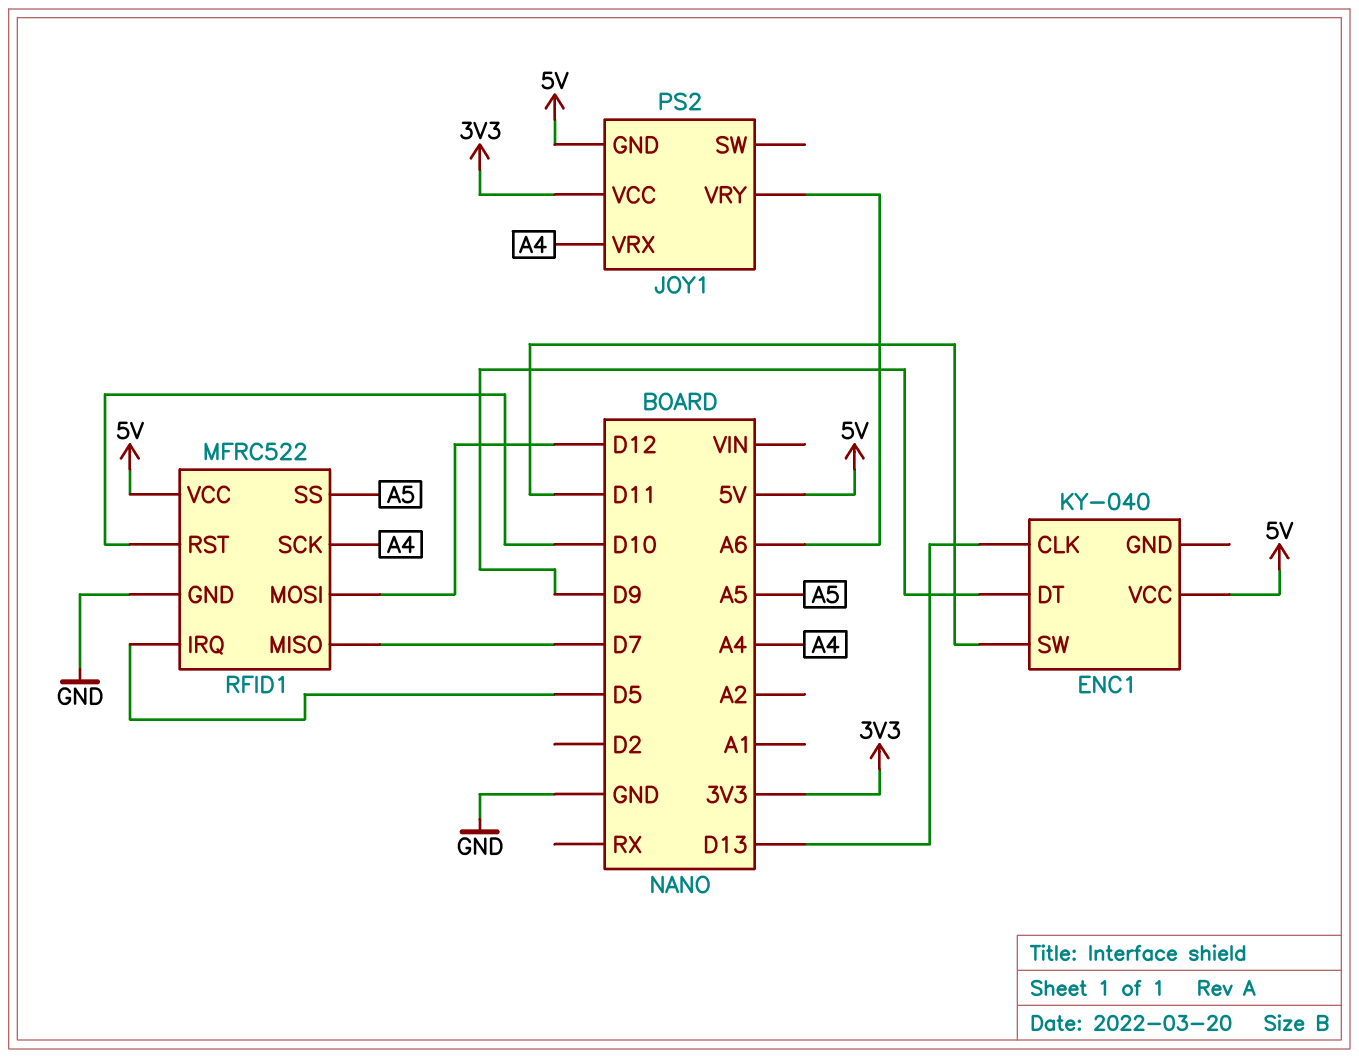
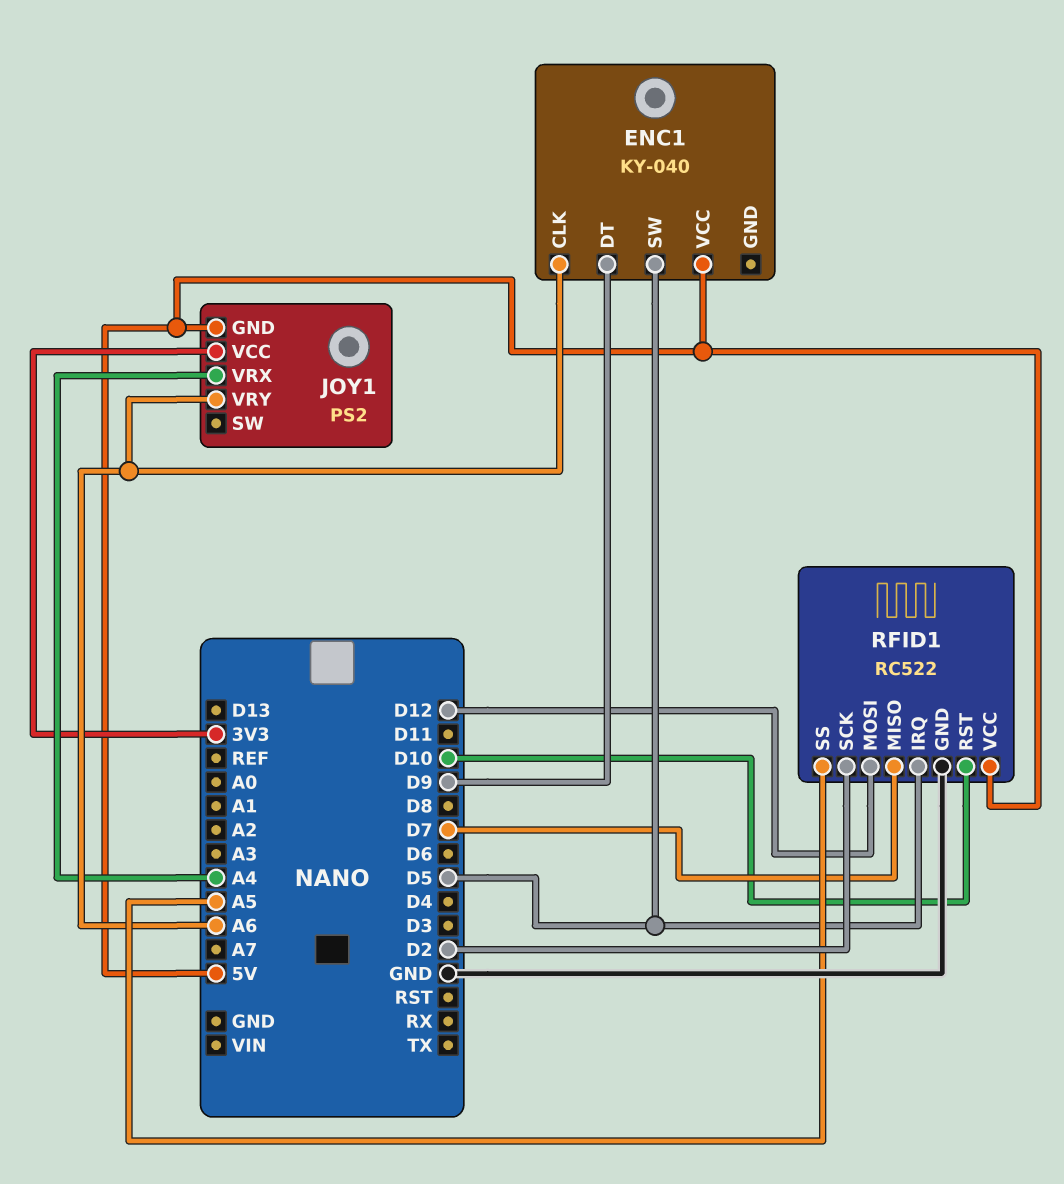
ENC1 pin CLK: D13 -> A6
ENC1 pin SW: D11 -> D5
RFID1: MFRC522 -> RC522
RFID1 pin SCK: A4 -> D2

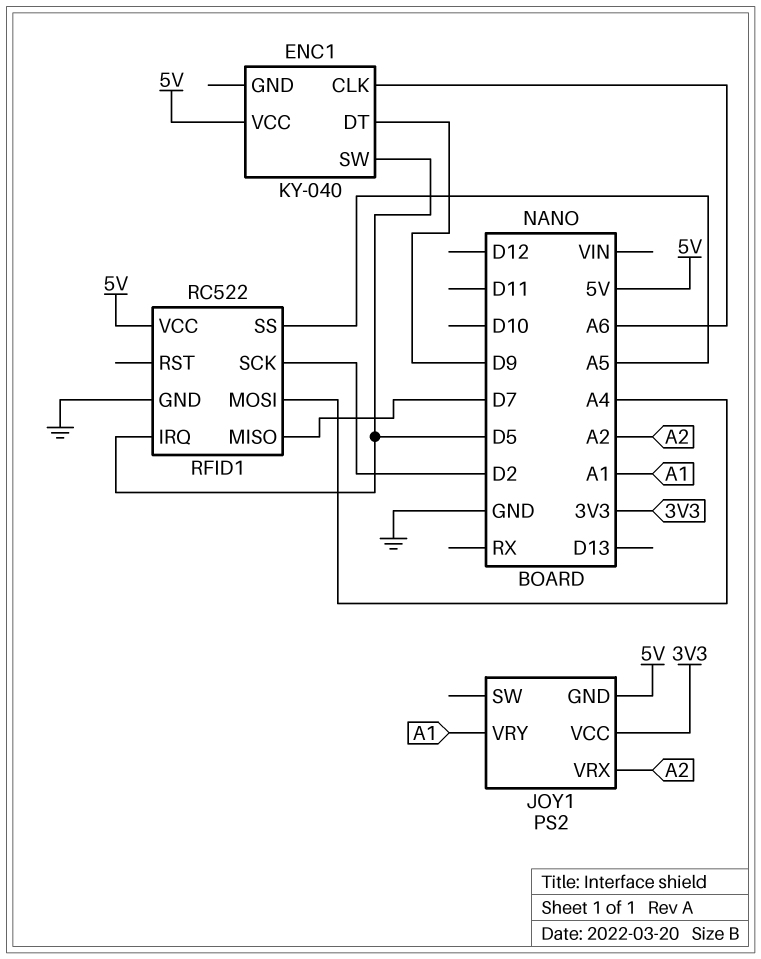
JOY1 pin VRX: A4 -> A2
JOY1 pin VRY: A6 -> A1
RFID1 pin MOSI: D12 -> A4
RFID1 pin RST: D10 -> none

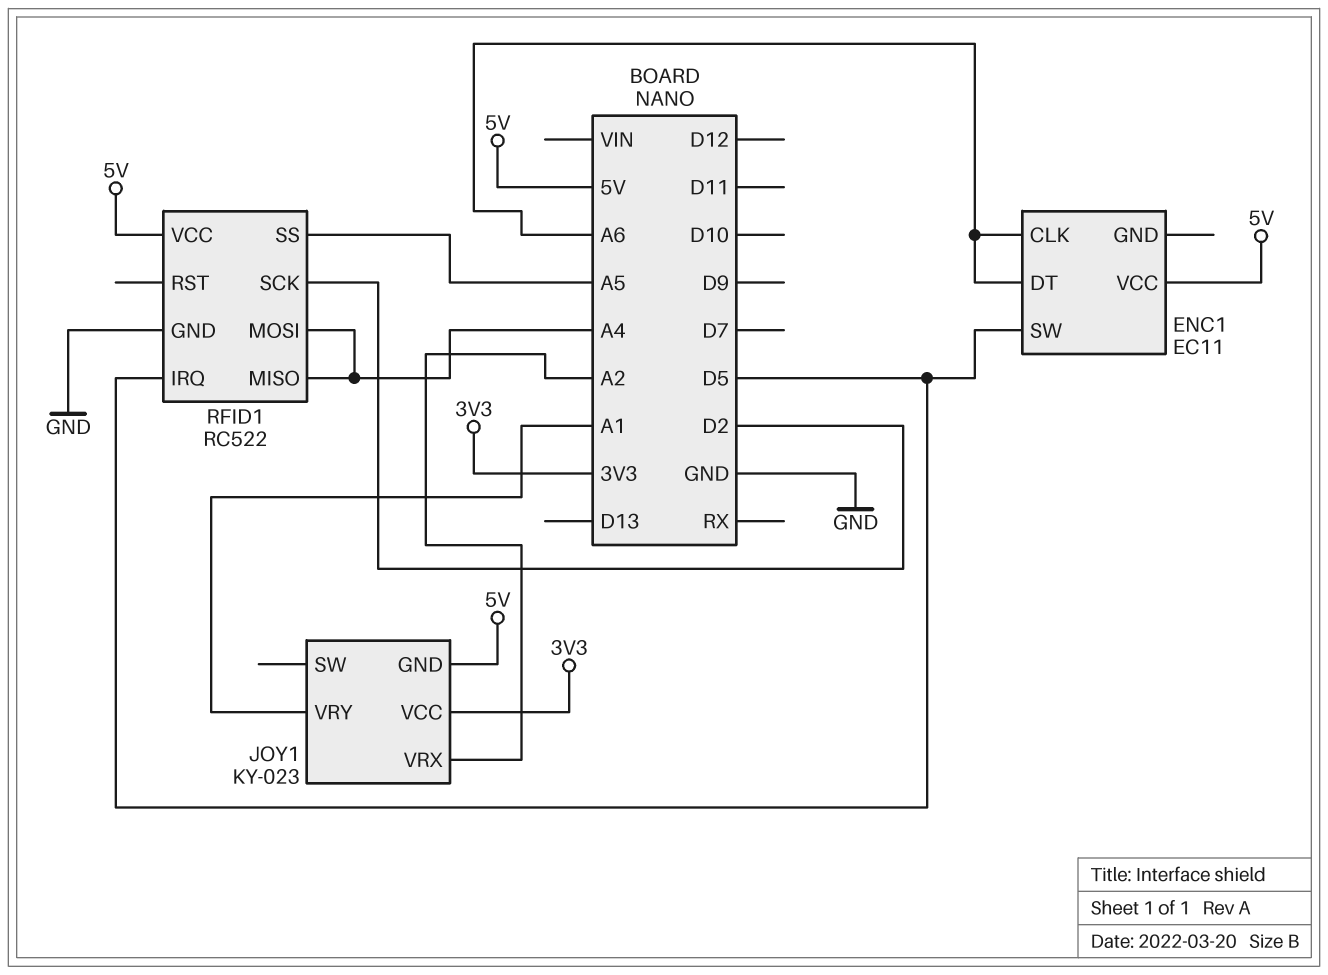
ENC1: KY-040 -> EC11
ENC1 pin DT: D9 -> A6
JOY1: PS2 -> KY-023
RFID1 pin MISO: D7 -> A4

